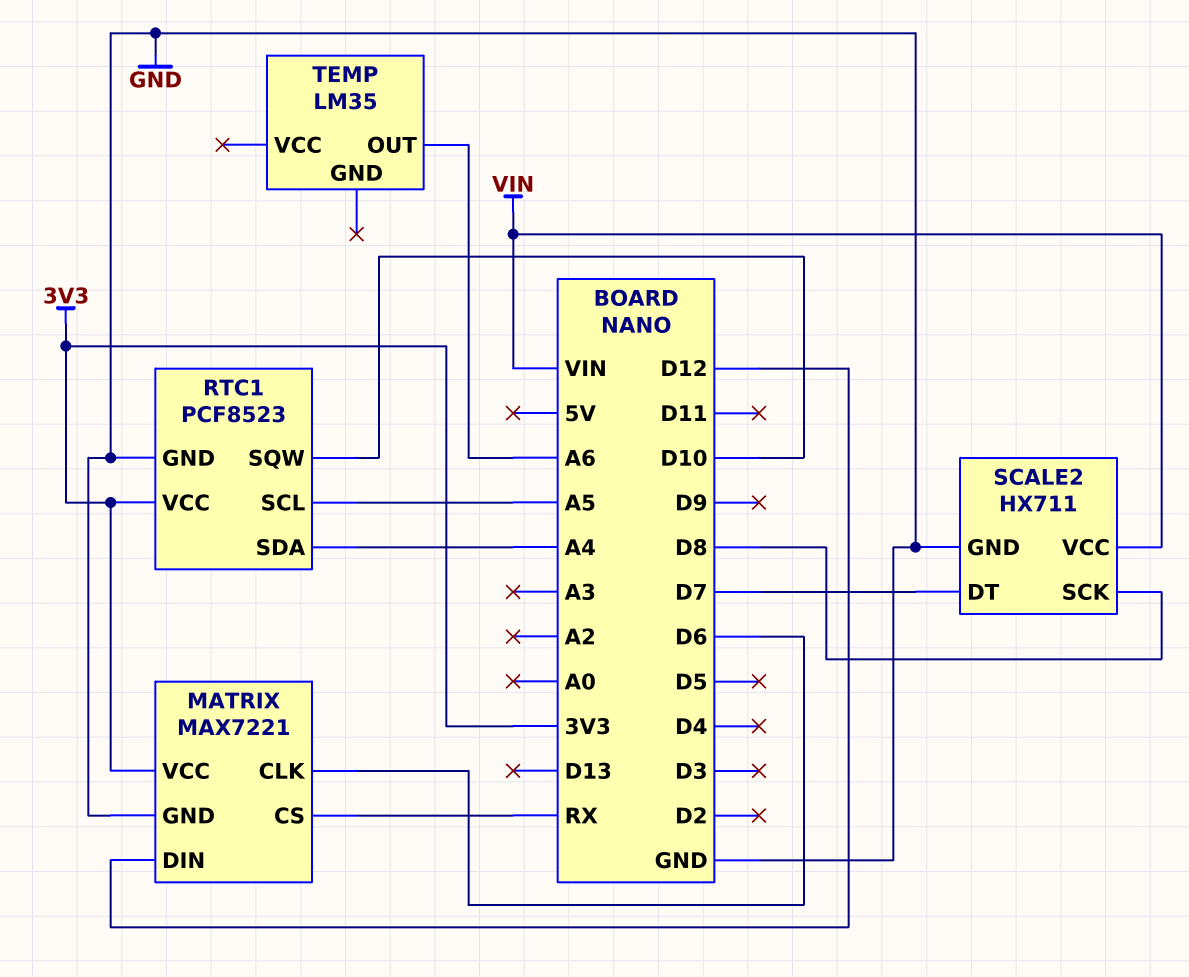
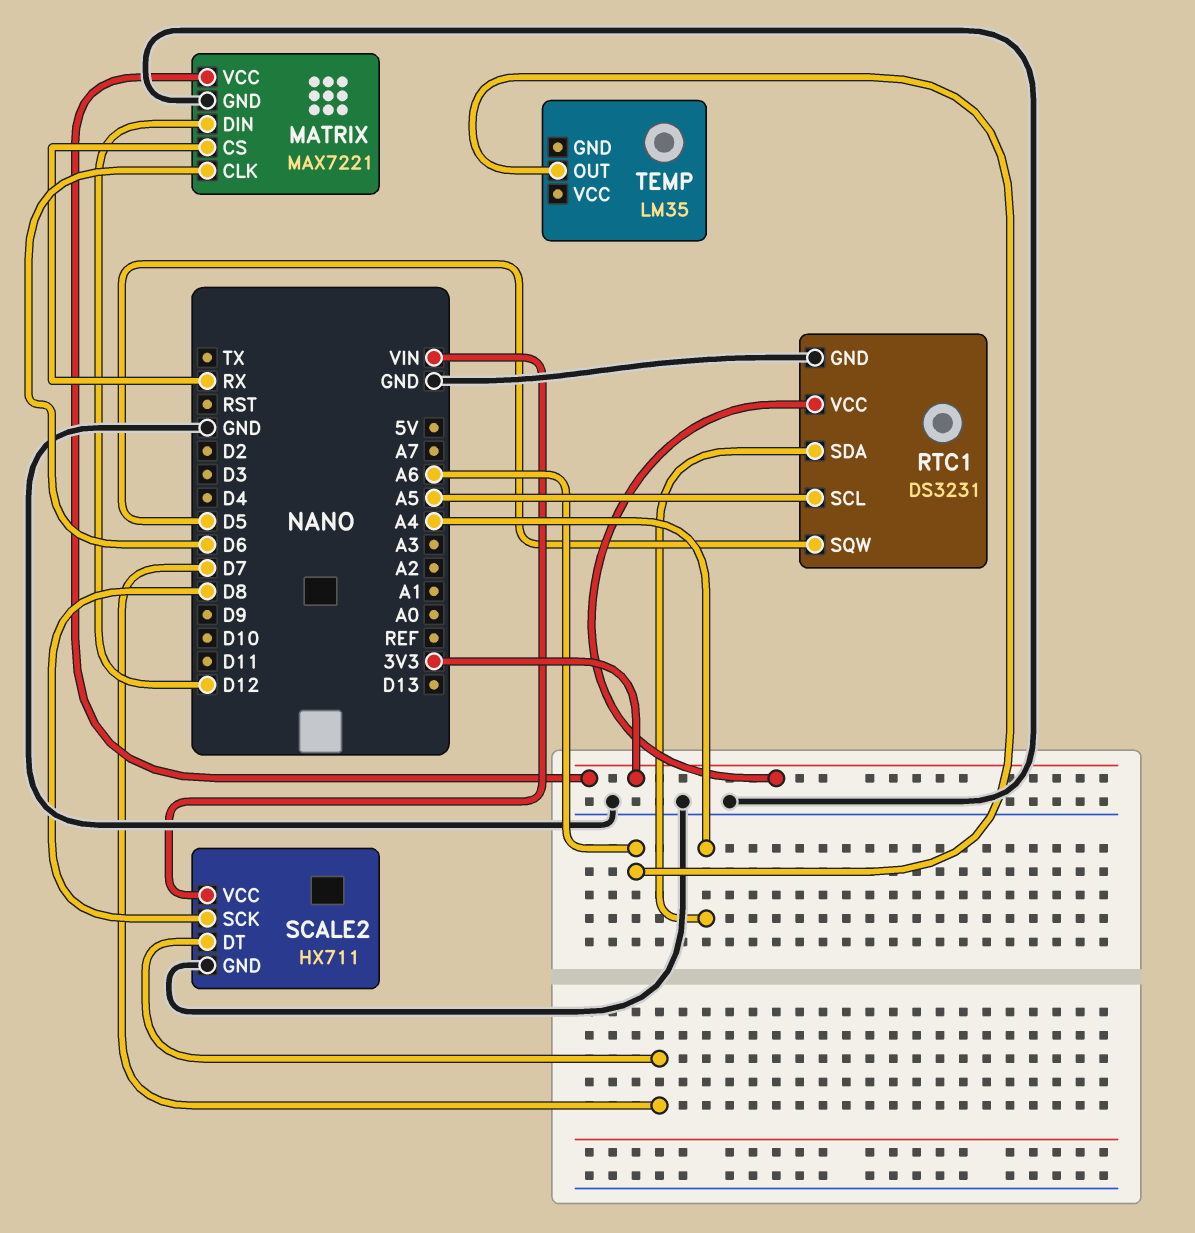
RTC1: PCF8523 -> DS3231
RTC1 pin SQW: D10 -> D5

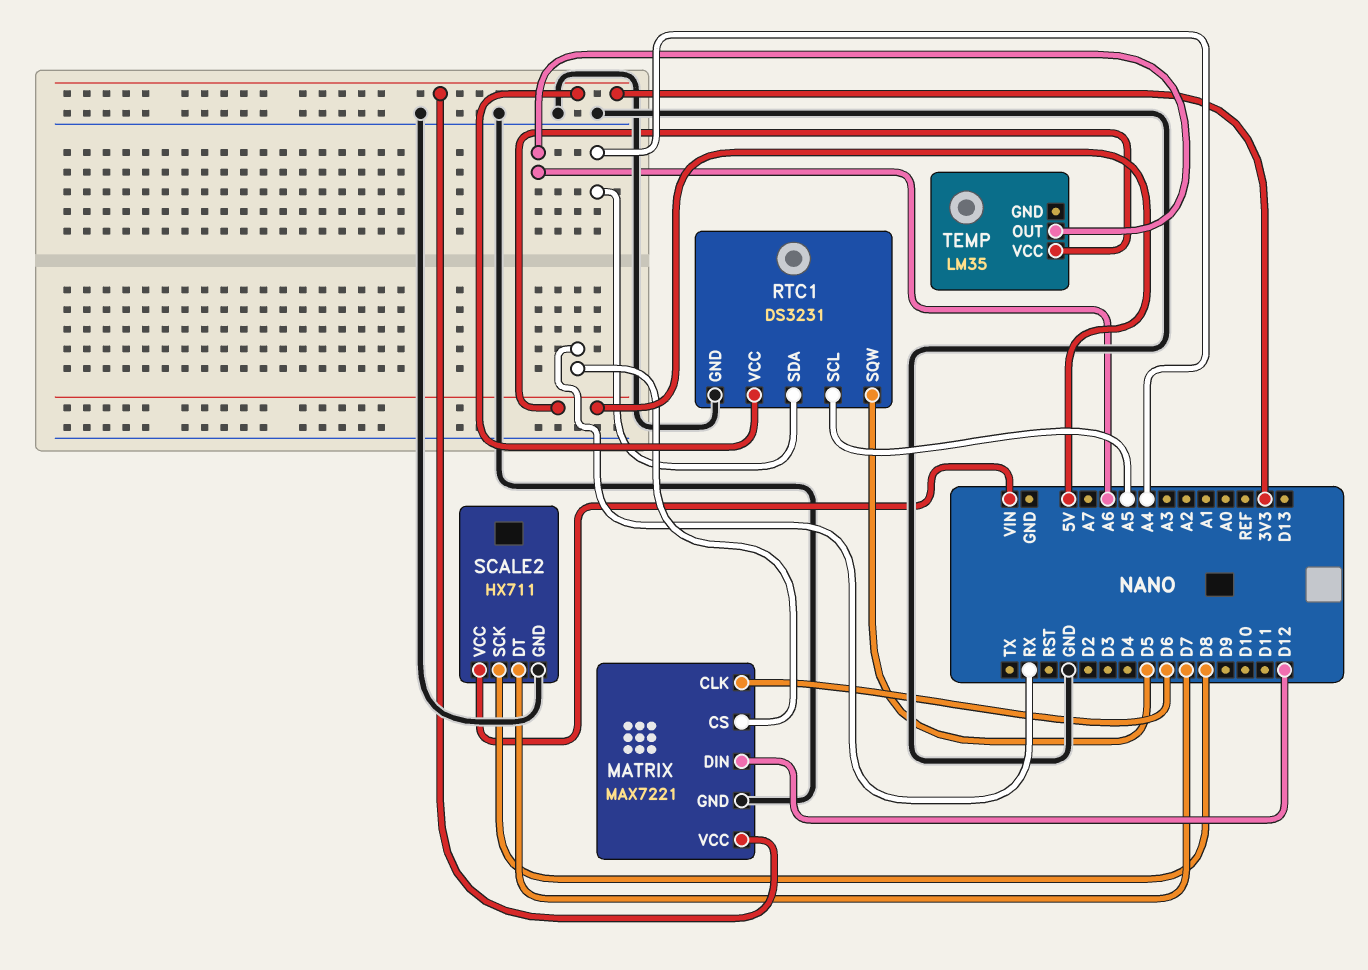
TEMP pin VCC: none -> 5V

